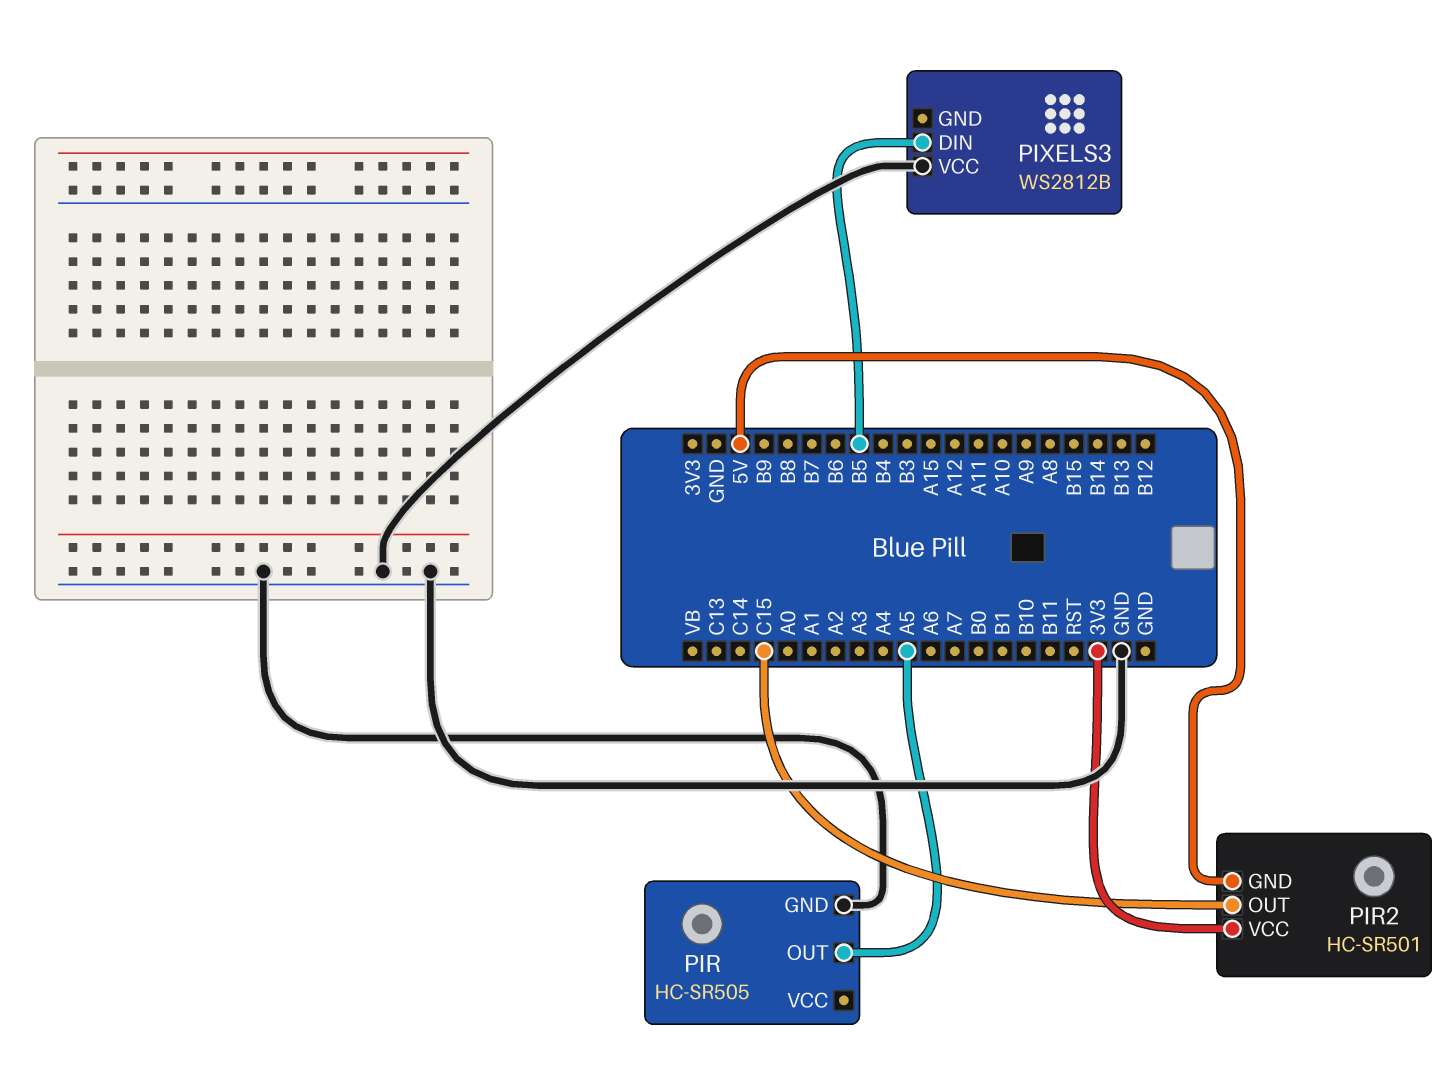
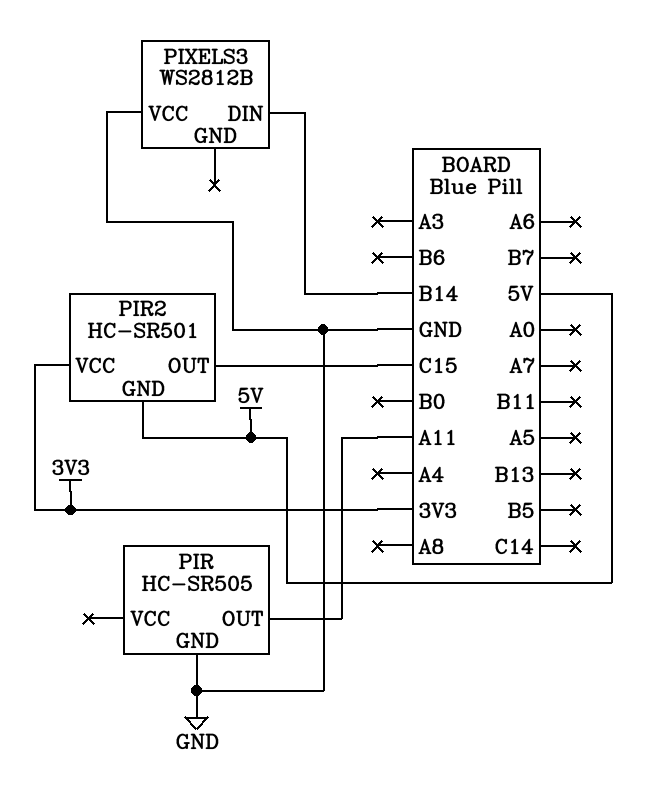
PIR pin OUT: A5 -> A11
PIXELS3 pin DIN: B5 -> B14

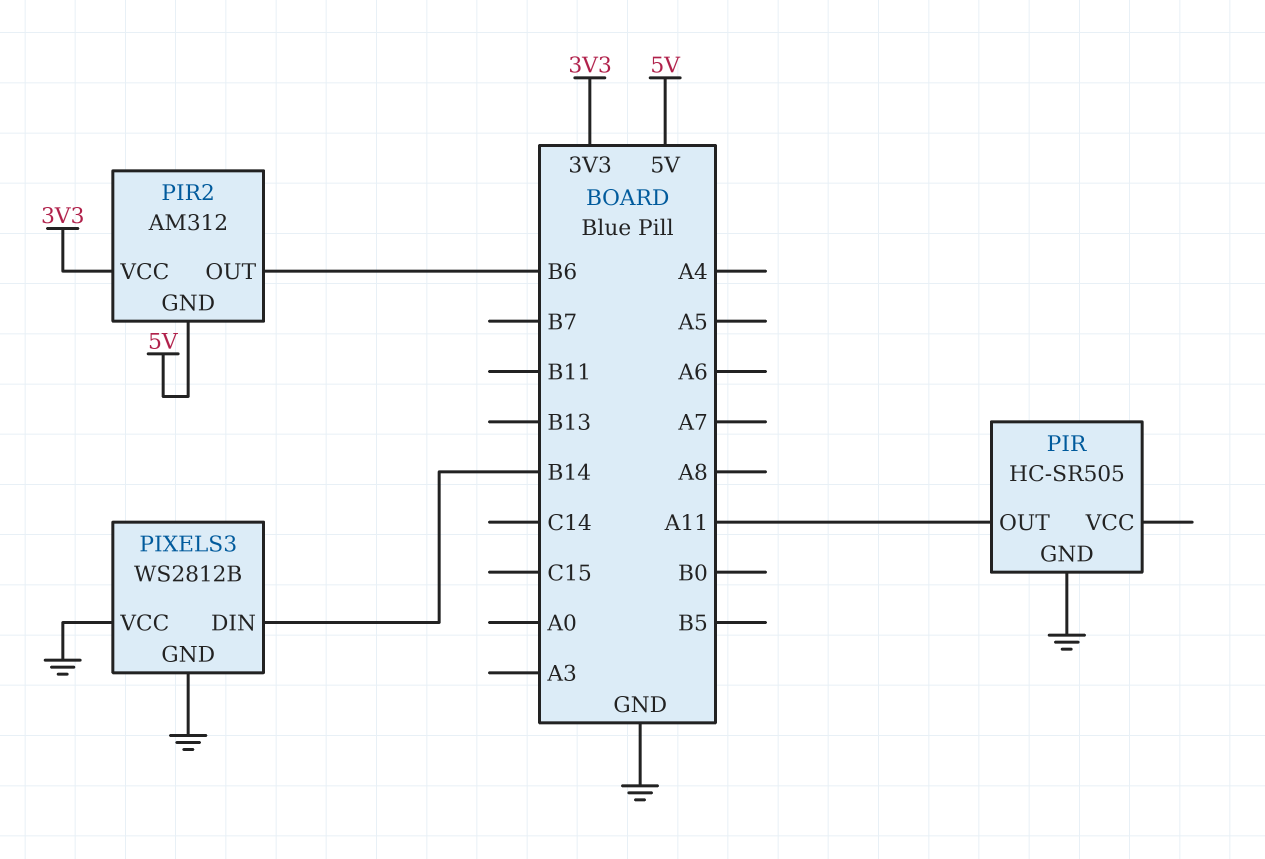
PIR2: HC-SR501 -> AM312
PIR2 pin OUT: C15 -> B6
PIXELS3 pin GND: none -> GND

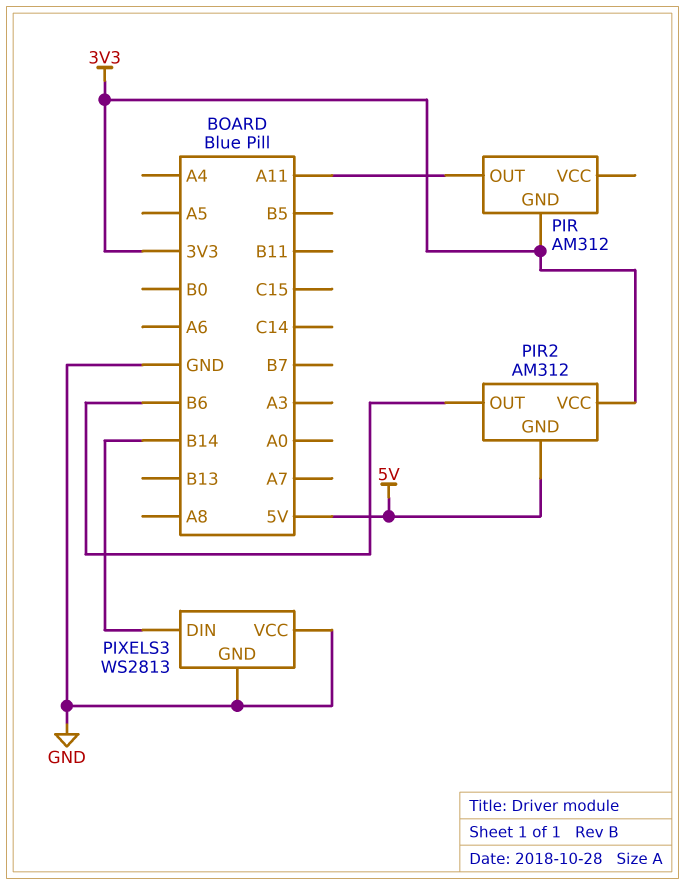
PIR: HC-SR505 -> AM312
PIR pin GND: GND -> 3V3
PIXELS3: WS2812B -> WS2813

